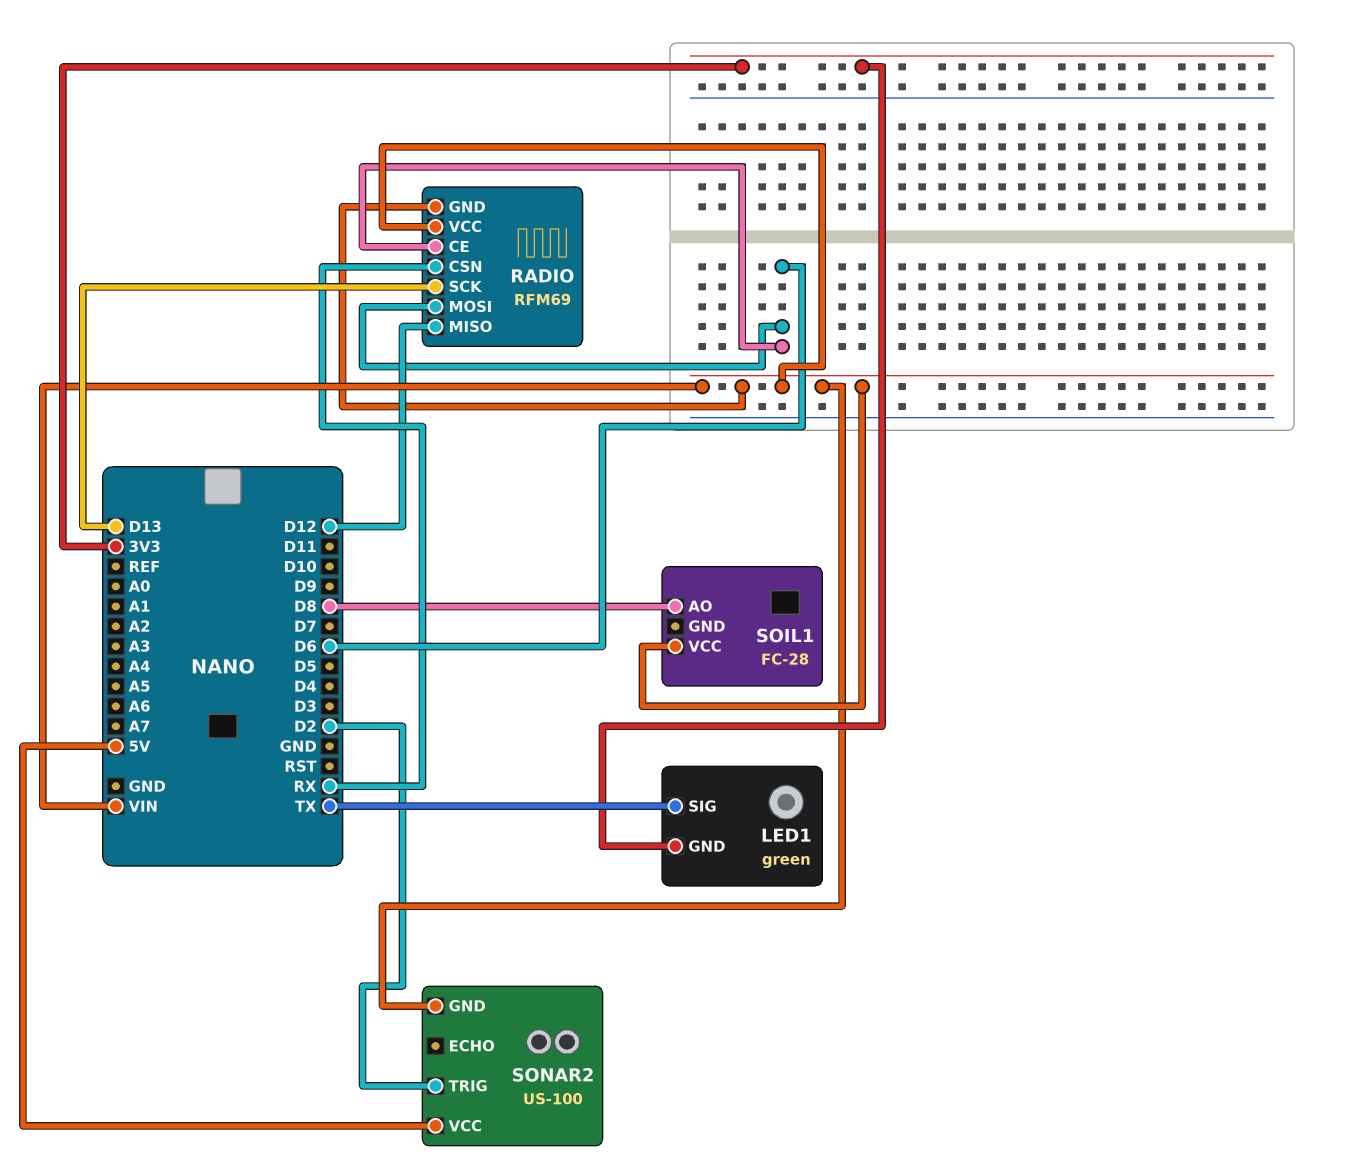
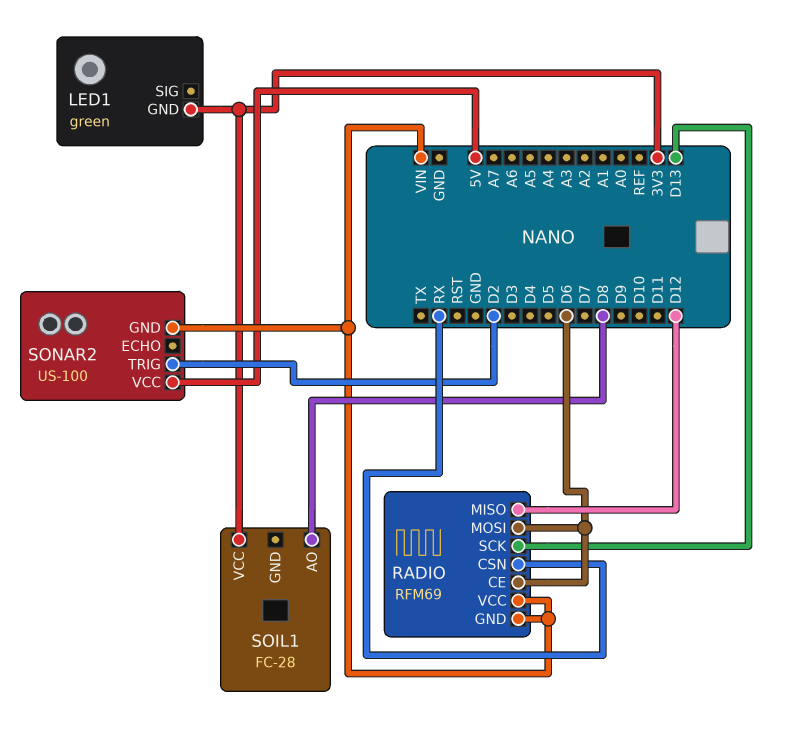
LED1 pin SIG: TX -> none
SOIL1 pin VCC: VIN -> 3V3

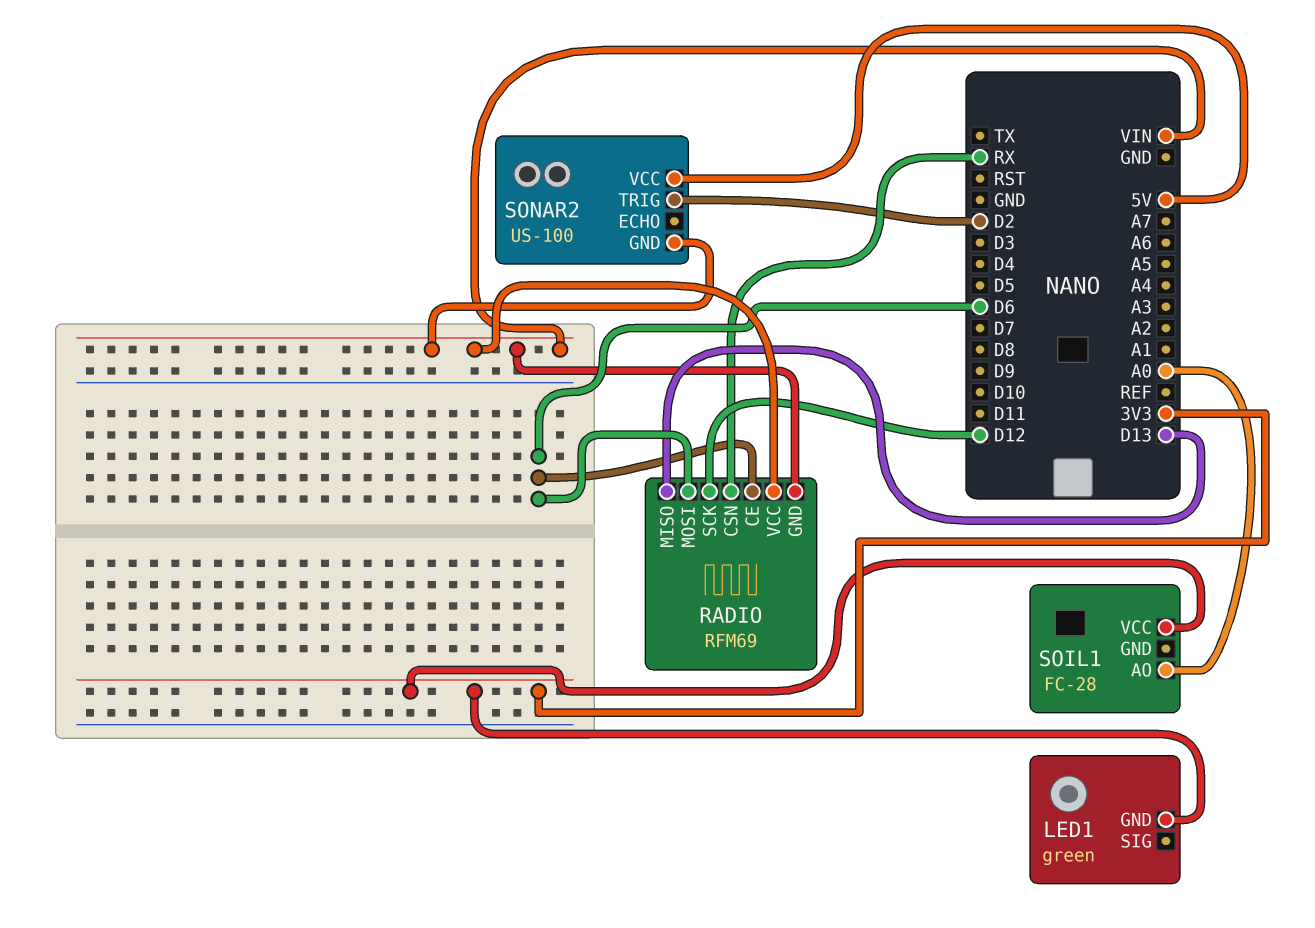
RADIO pin MISO: D12 -> D13
RADIO pin SCK: D13 -> D12
SOIL1 pin AO: D8 -> A0

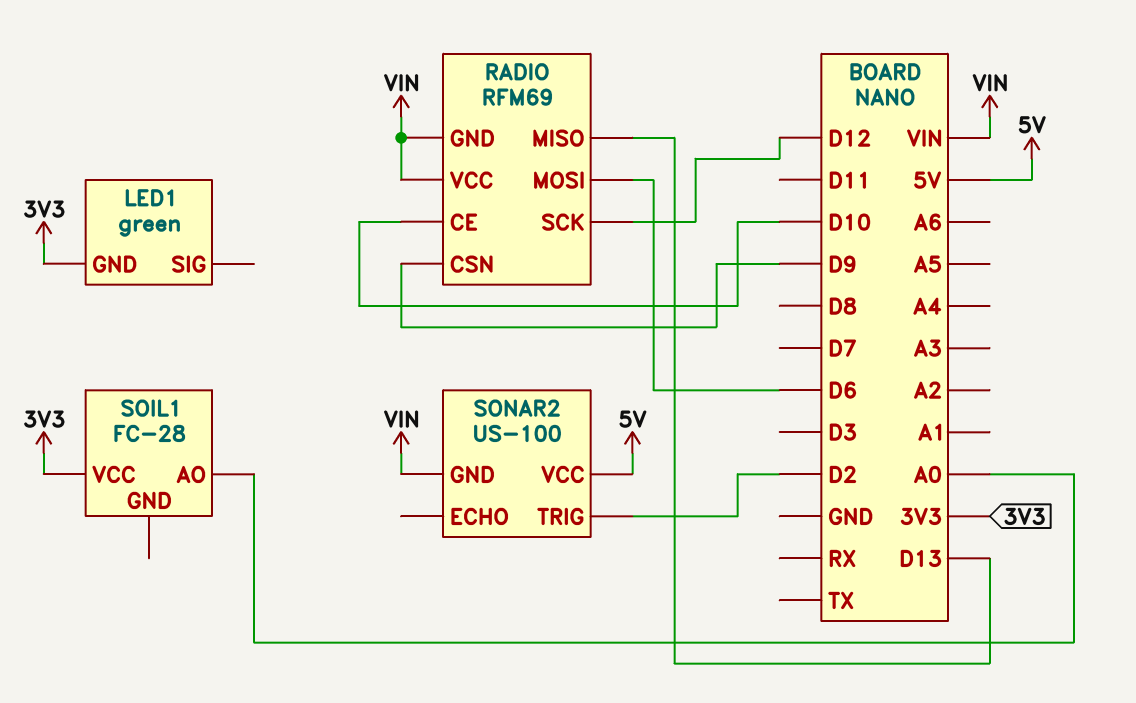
RADIO pin CE: D6 -> D10
RADIO pin CSN: RX -> D9

